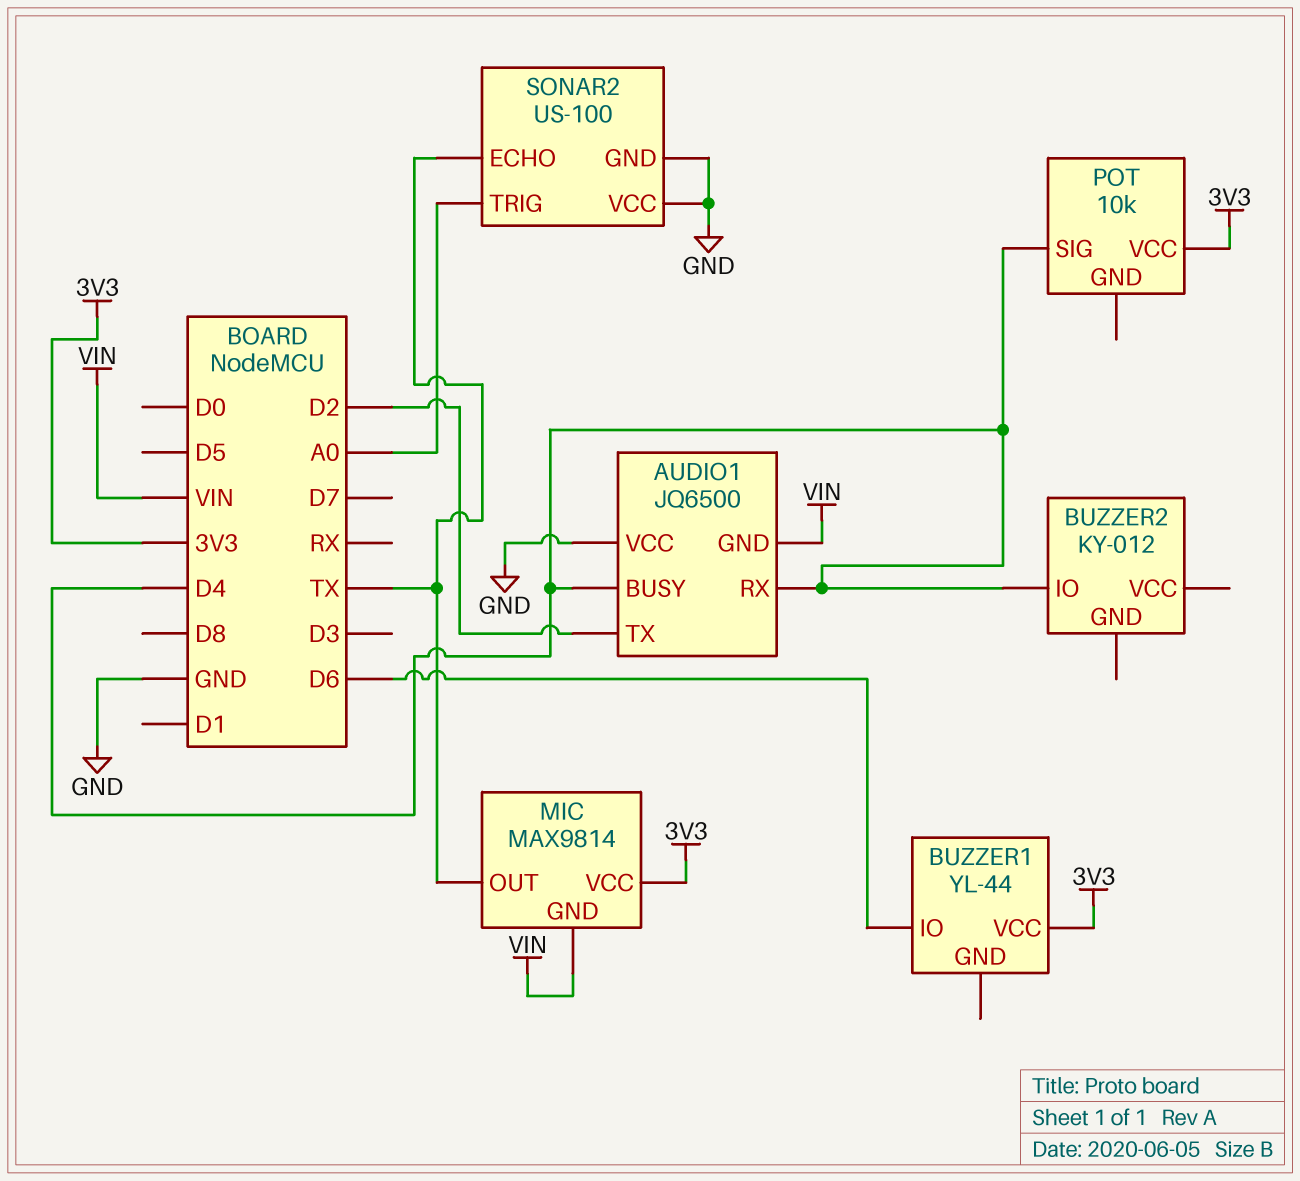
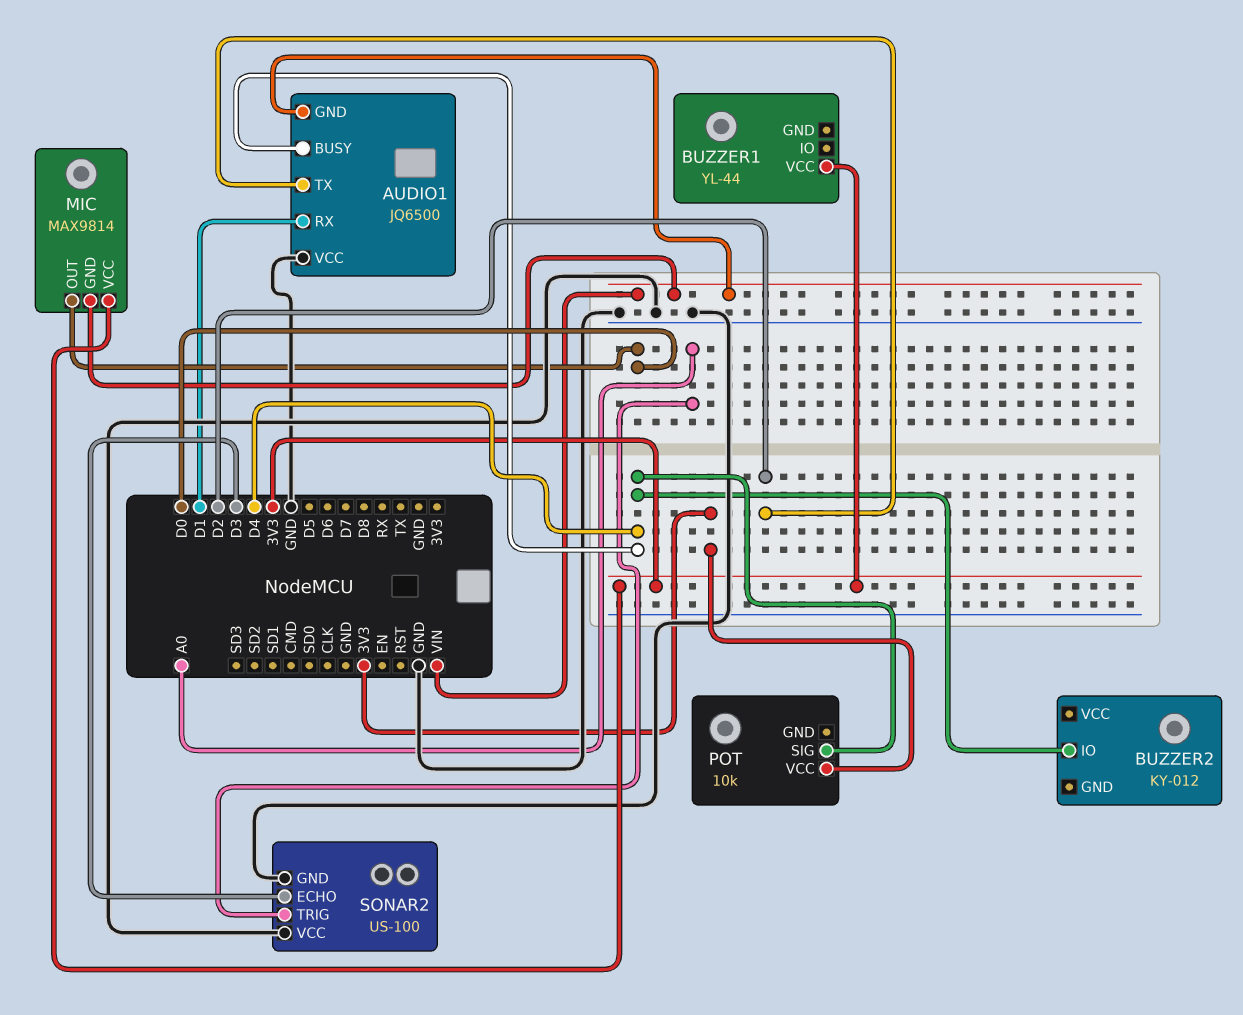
AUDIO1 pin RX: D4 -> D1
BUZZER1 pin IO: D6 -> none
MIC pin OUT: TX -> D0
SONAR2 pin ECHO: TX -> D3

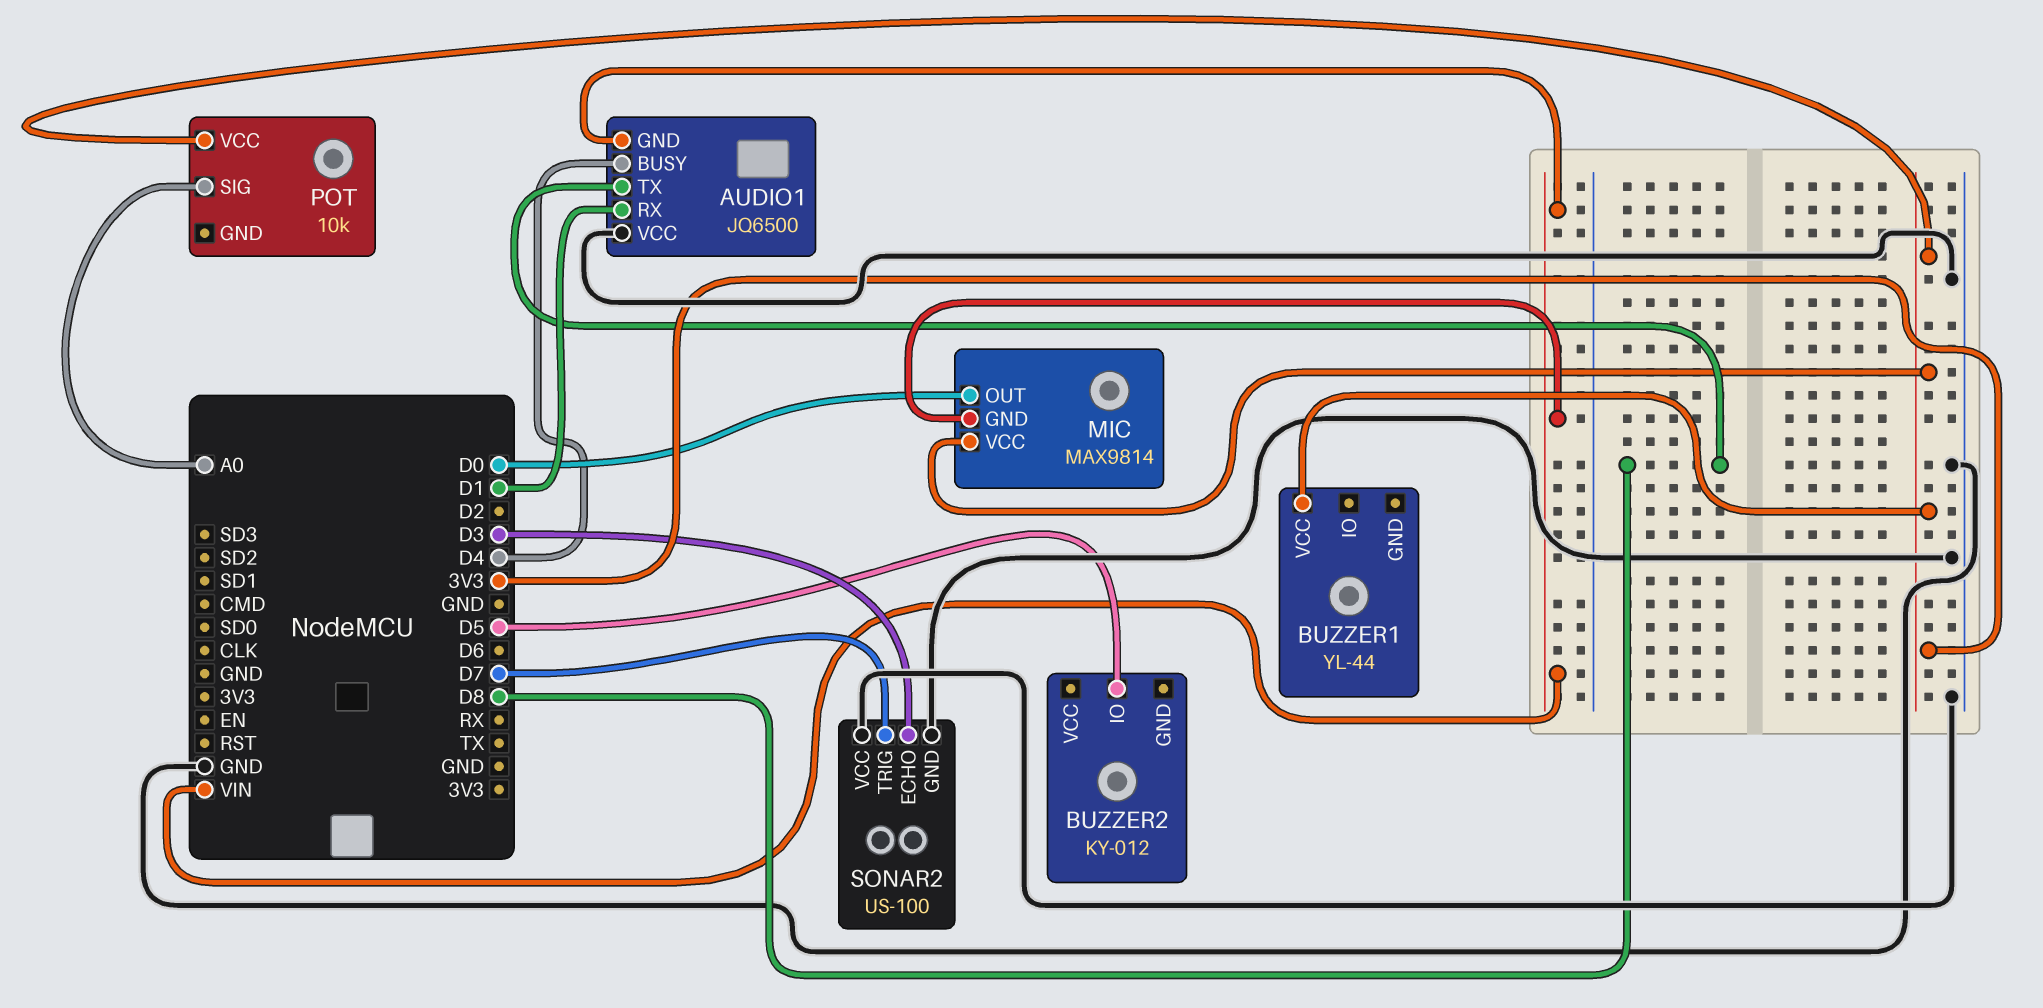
AUDIO1 pin TX: D2 -> D8
BUZZER2 pin IO: D4 -> D5
POT pin SIG: D4 -> A0
SONAR2 pin TRIG: A0 -> D7

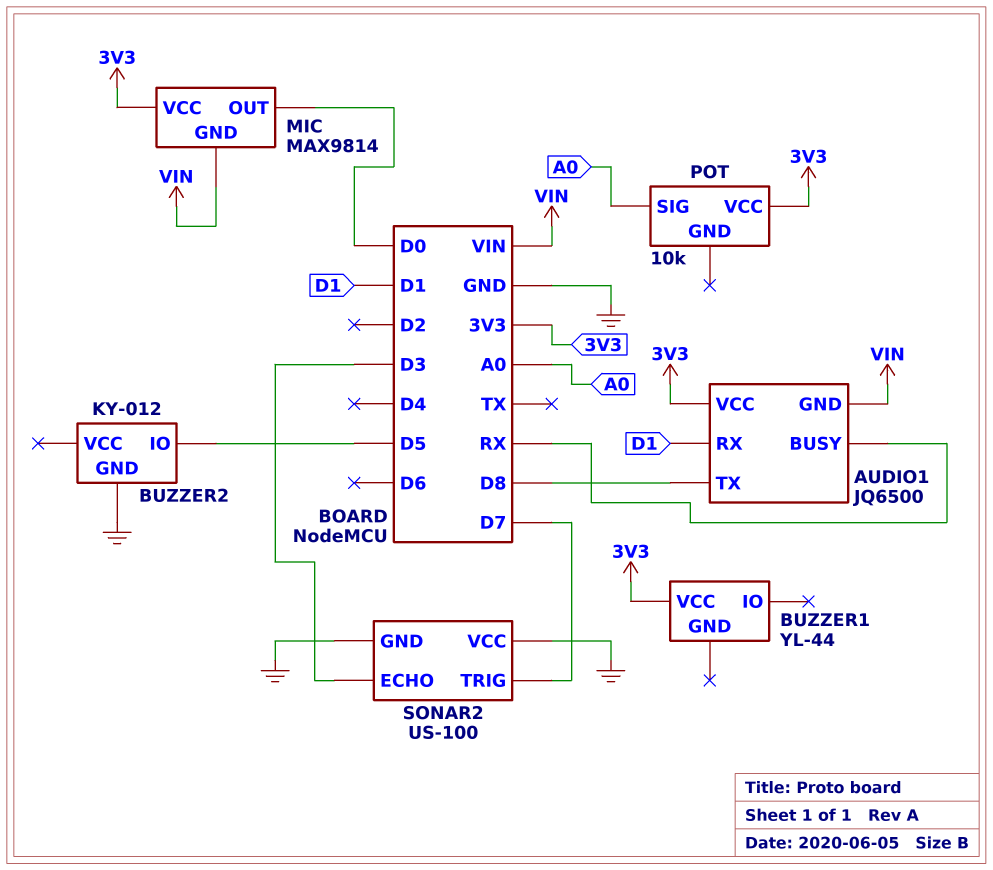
AUDIO1 pin BUSY: D4 -> RX
AUDIO1 pin VCC: GND -> 3V3
BUZZER2 pin GND: none -> GND

